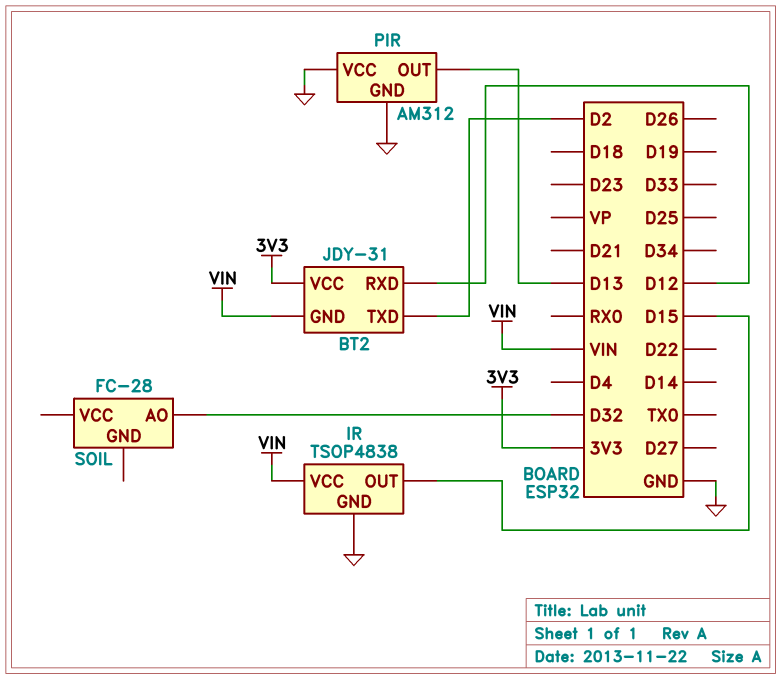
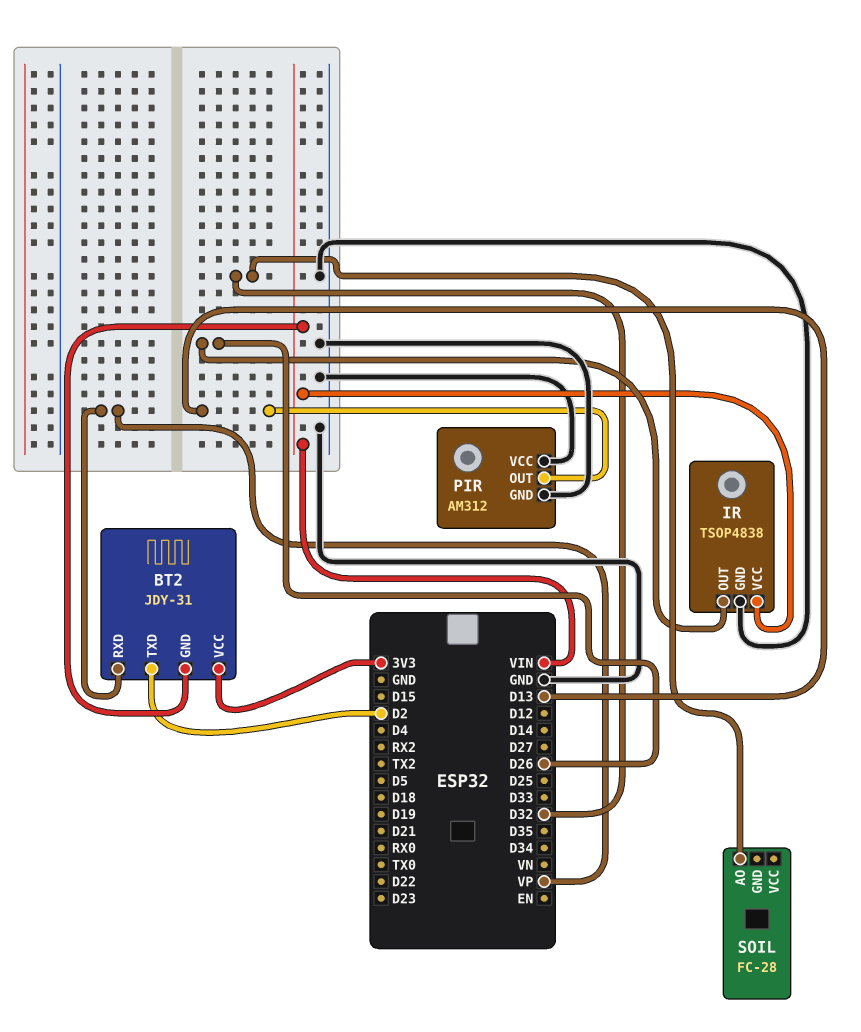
BT2 pin RXD: D12 -> VP
IR pin OUT: D15 -> D26

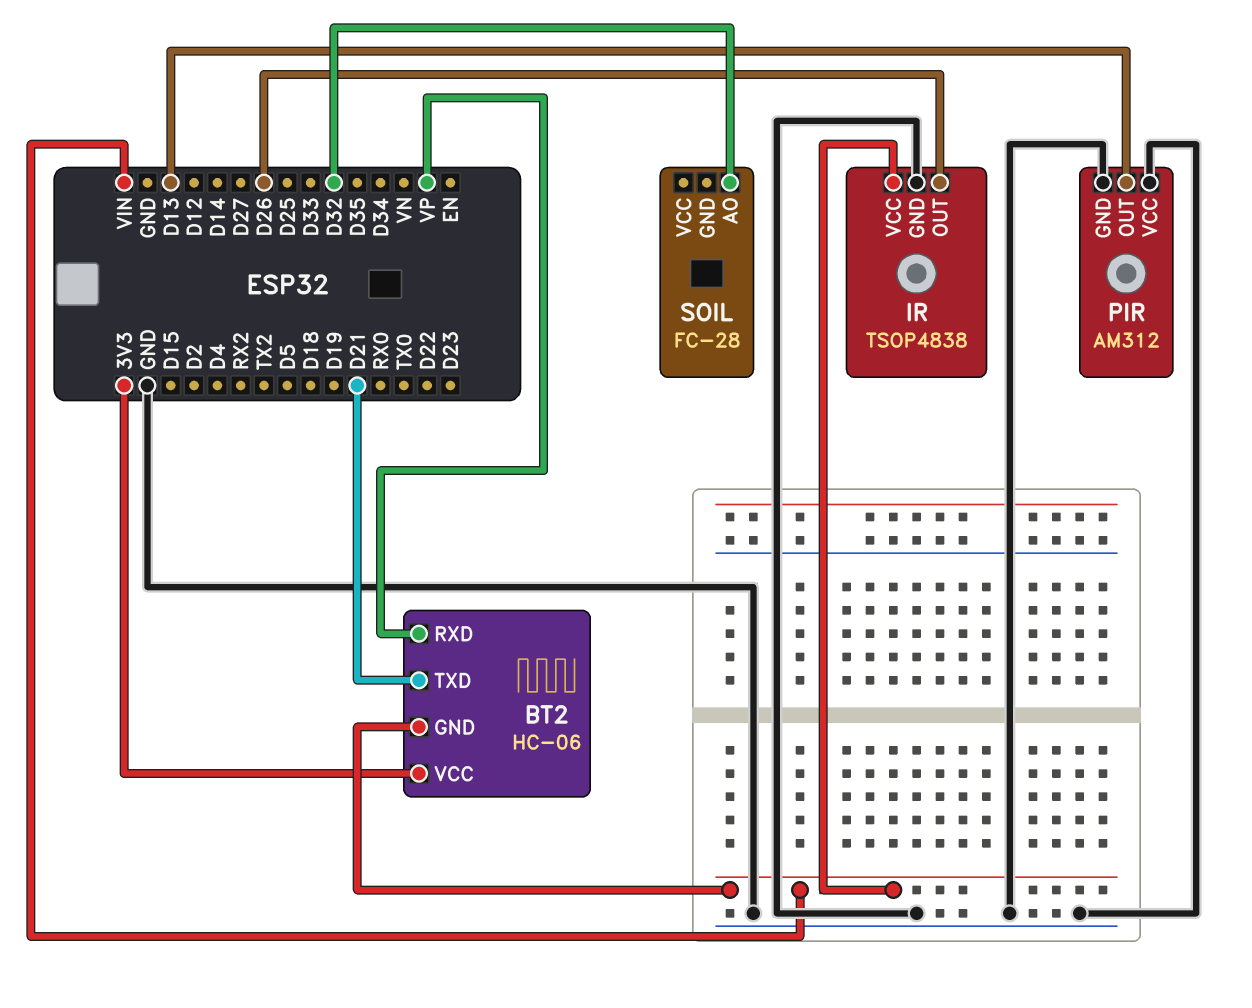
BT2: JDY-31 -> HC-06
BT2 pin TXD: D2 -> D21

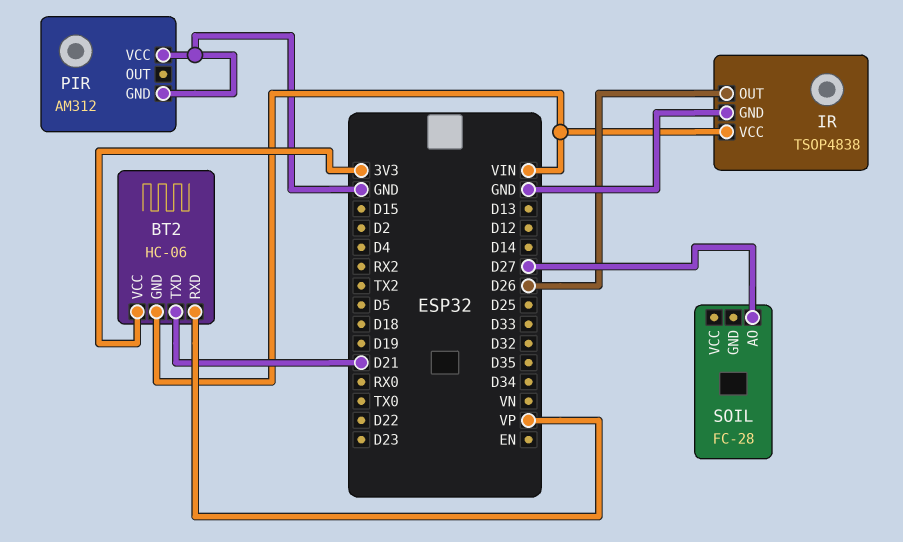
PIR pin OUT: D13 -> none
SOIL pin AO: D32 -> D27

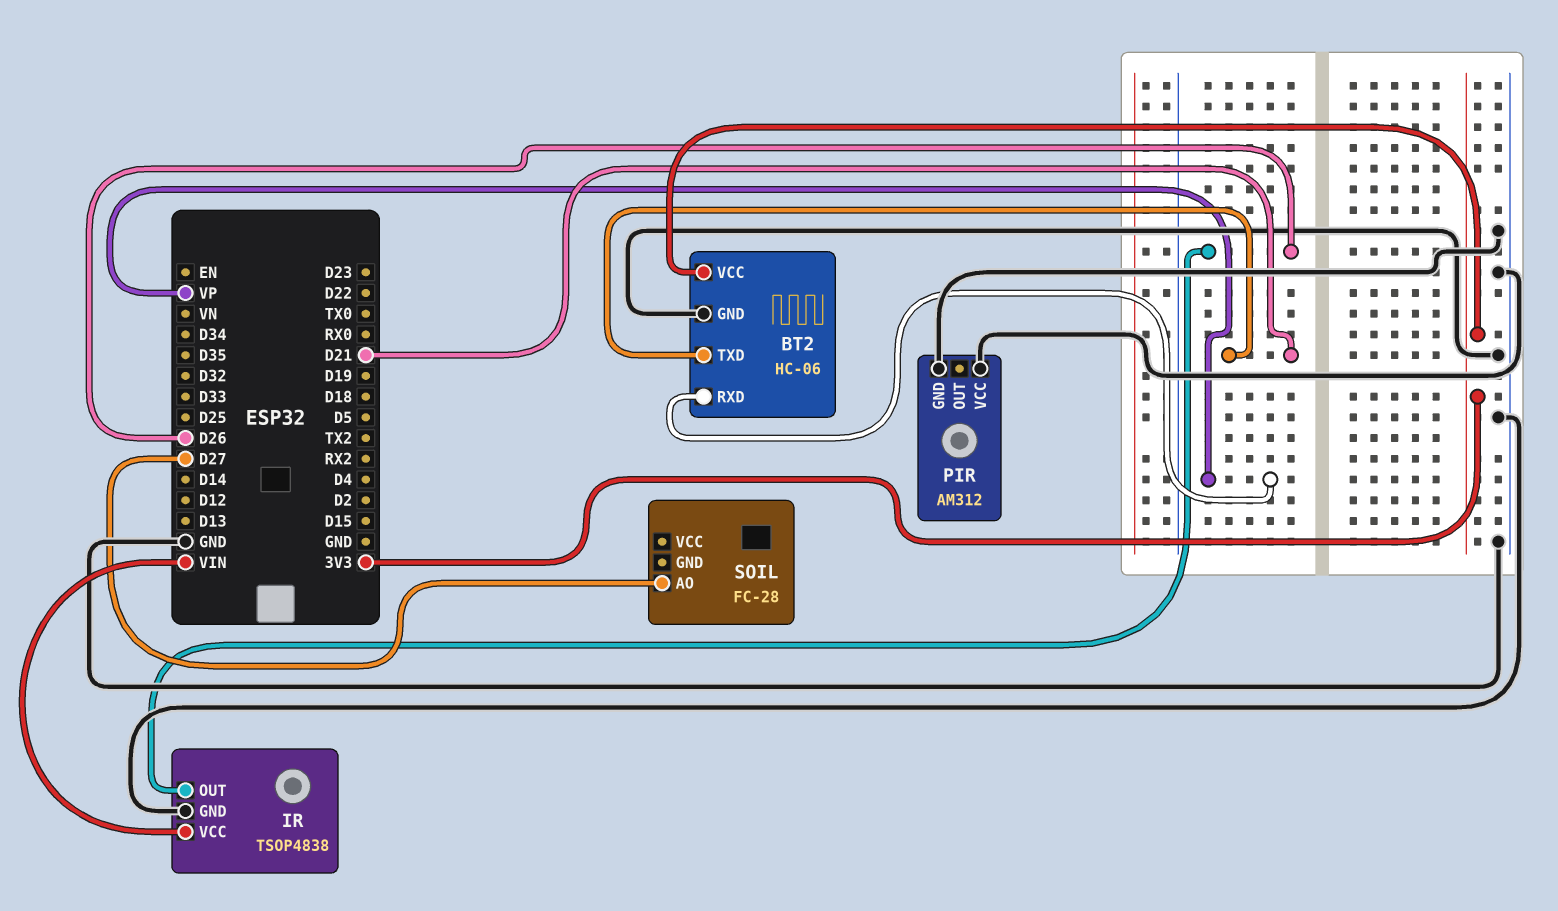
BT2 pin GND: VIN -> GND

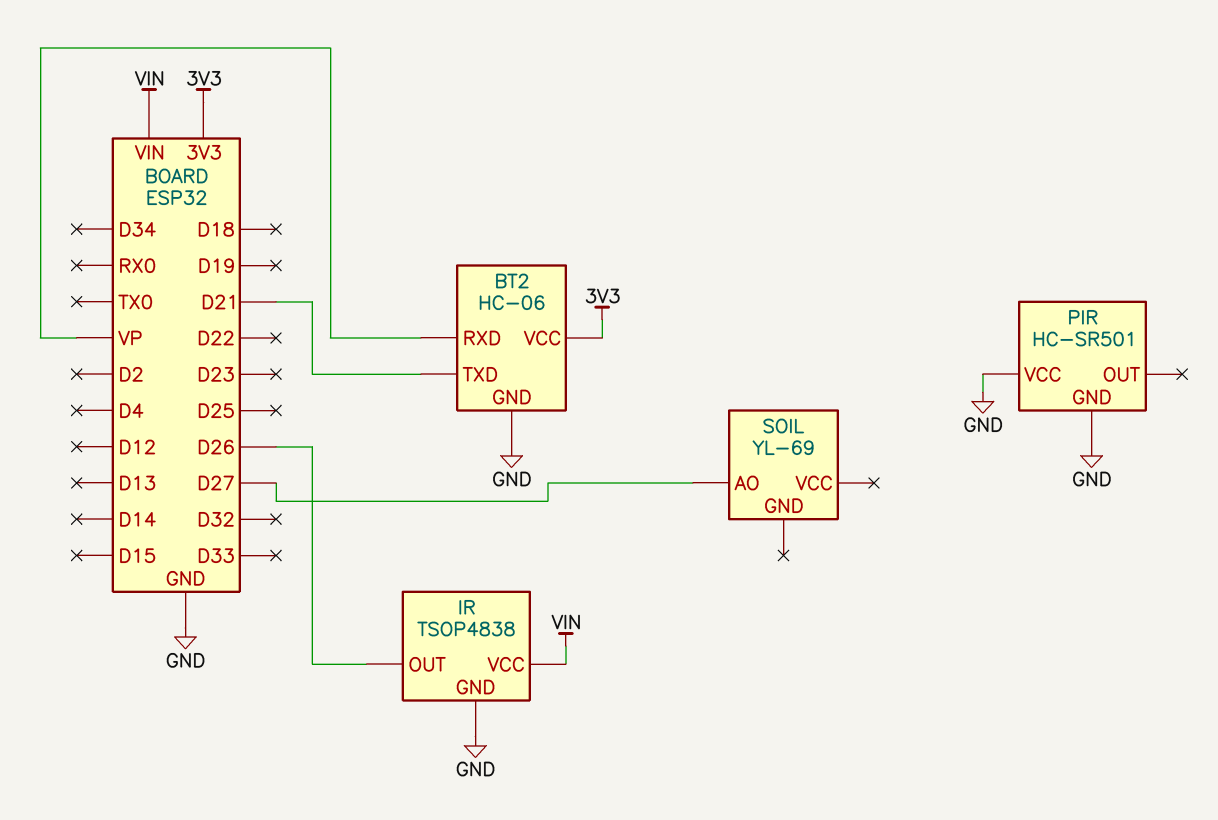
PIR: AM312 -> HC-SR501
SOIL: FC-28 -> YL-69

